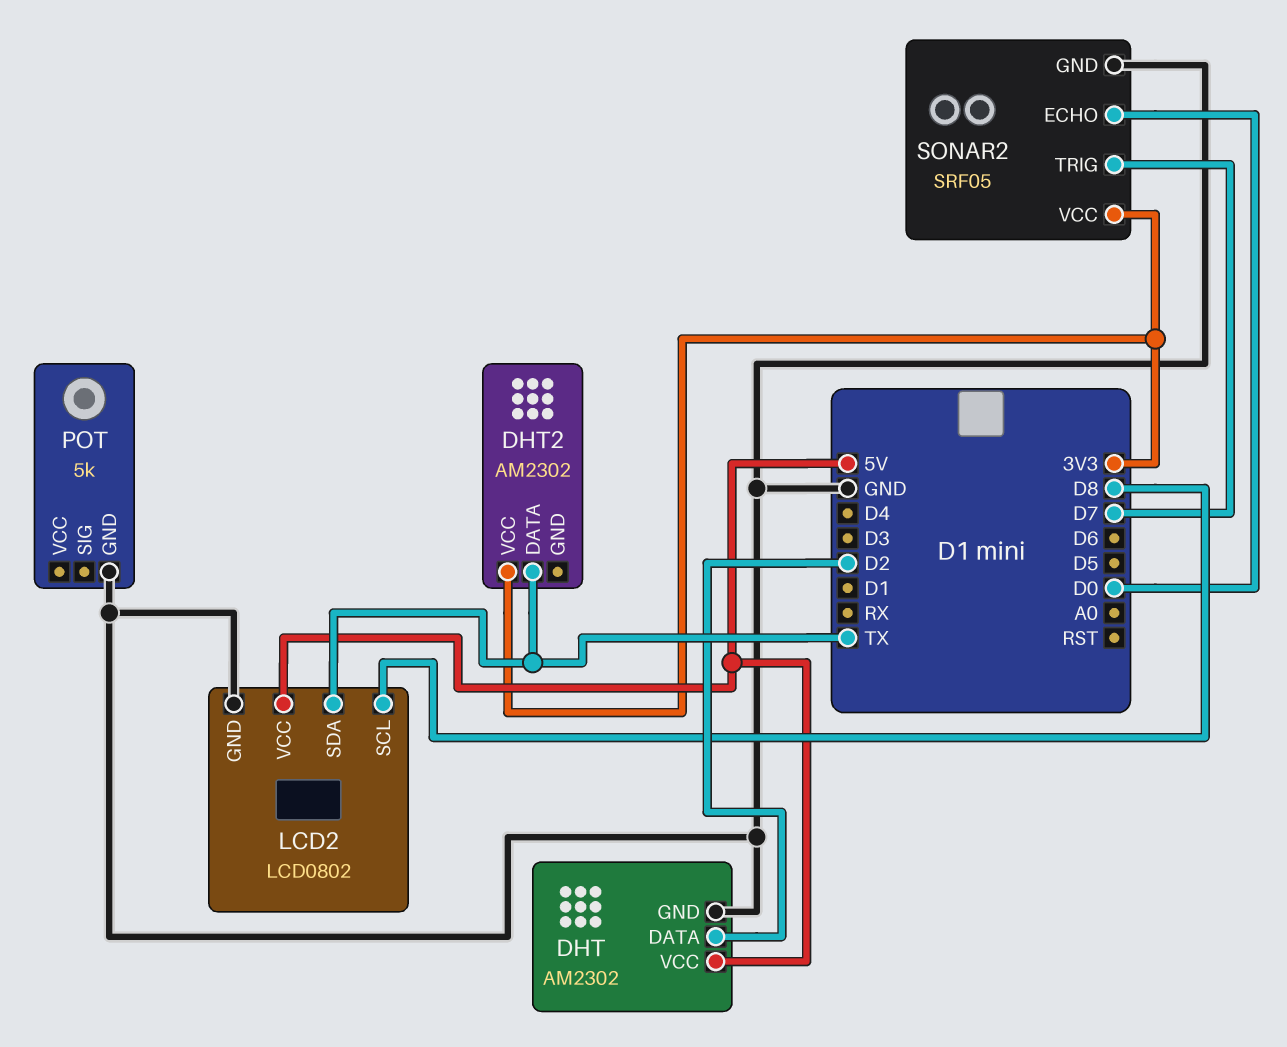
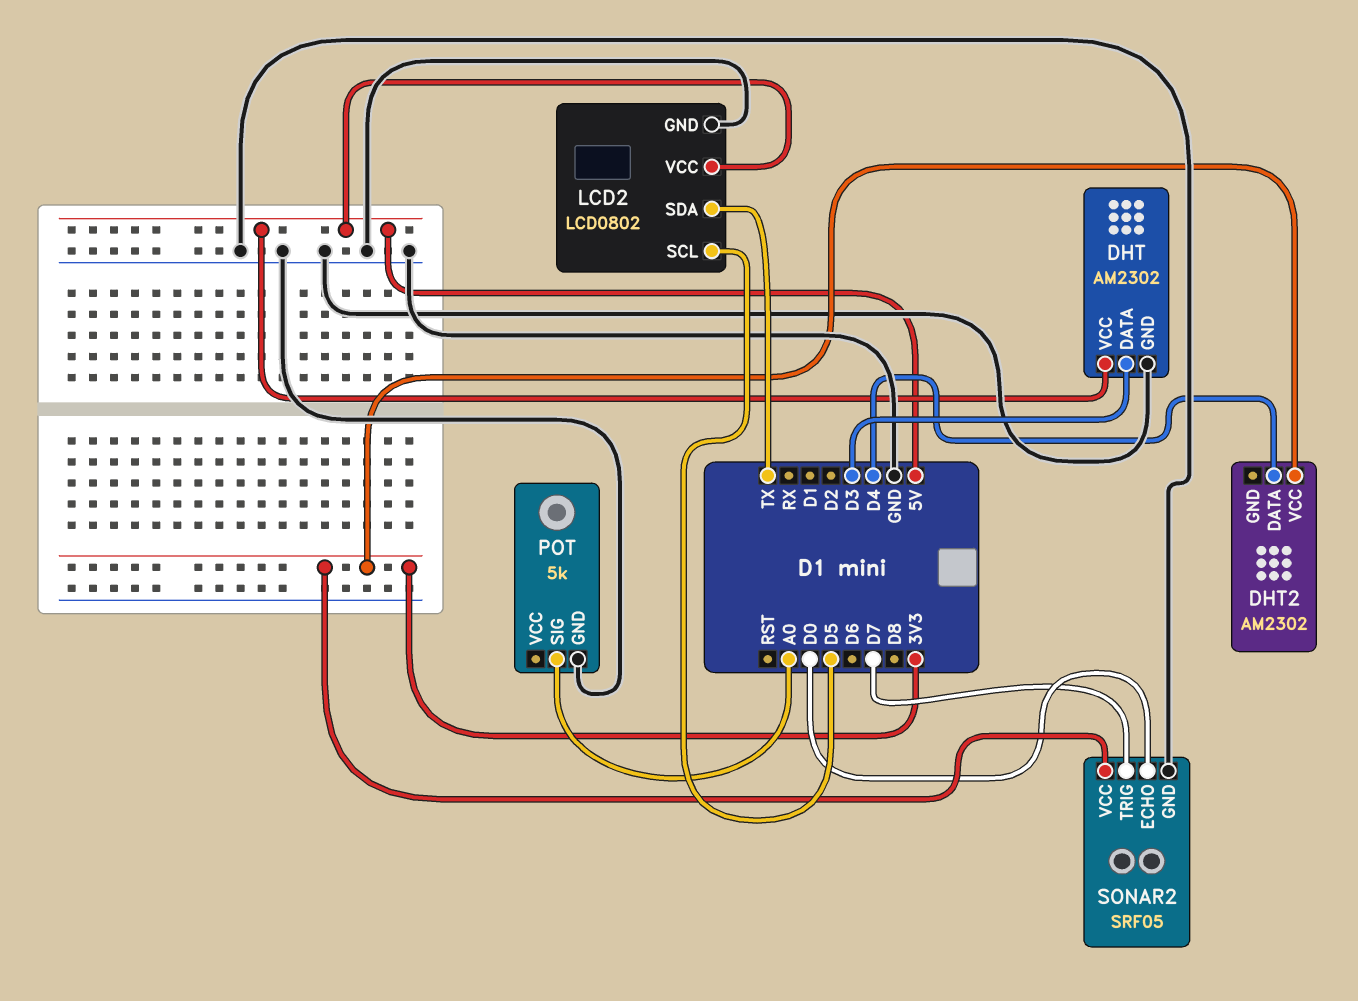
DHT pin DATA: D2 -> D3
DHT2 pin DATA: TX -> D4
LCD2 pin SCL: D8 -> D5
POT pin SIG: none -> A0

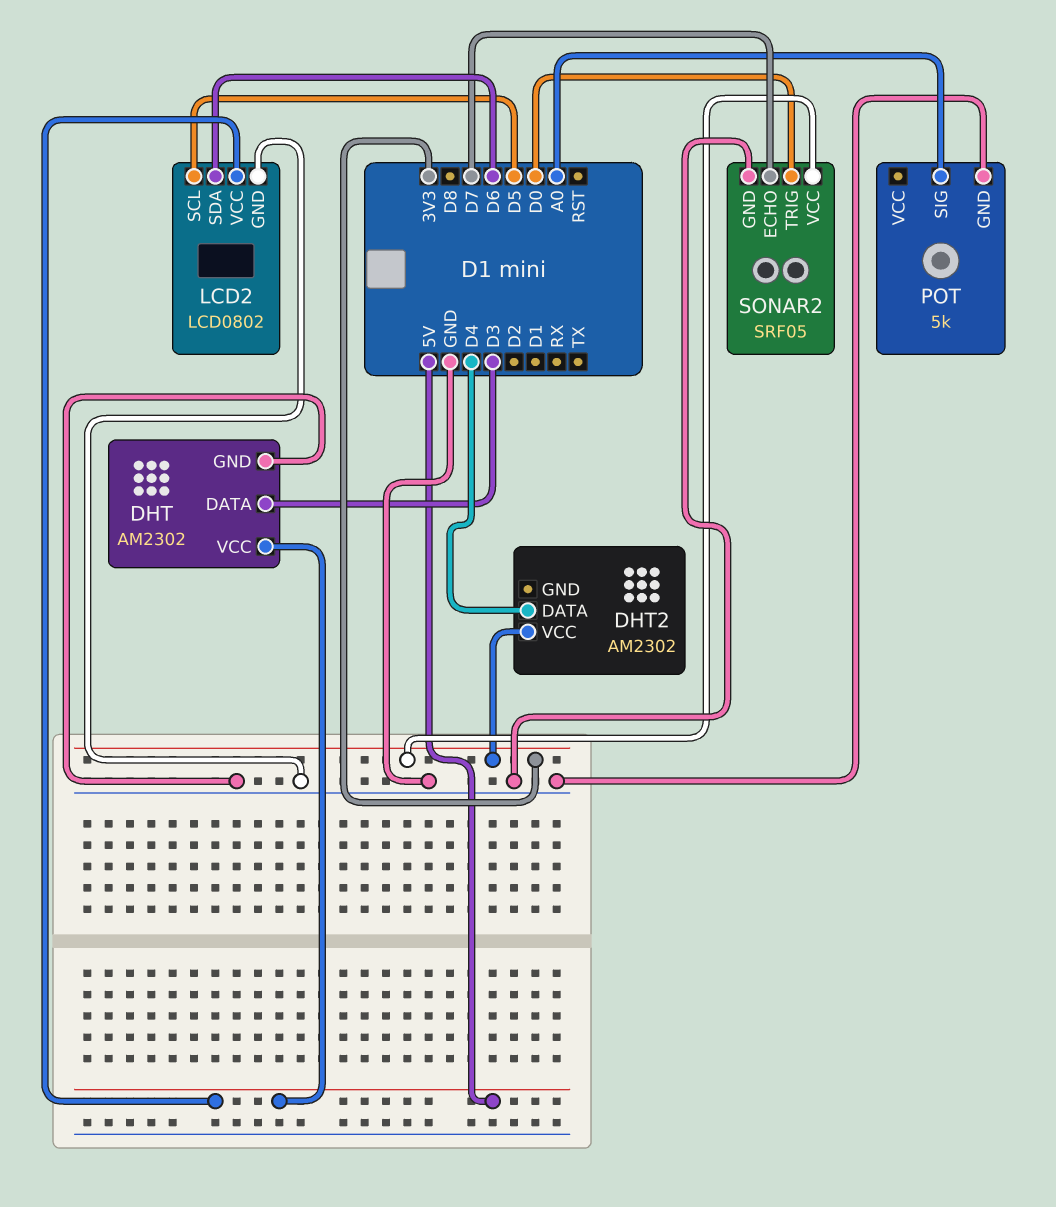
LCD2 pin SDA: TX -> D6
SONAR2 pin ECHO: D0 -> D7
SONAR2 pin TRIG: D7 -> D0

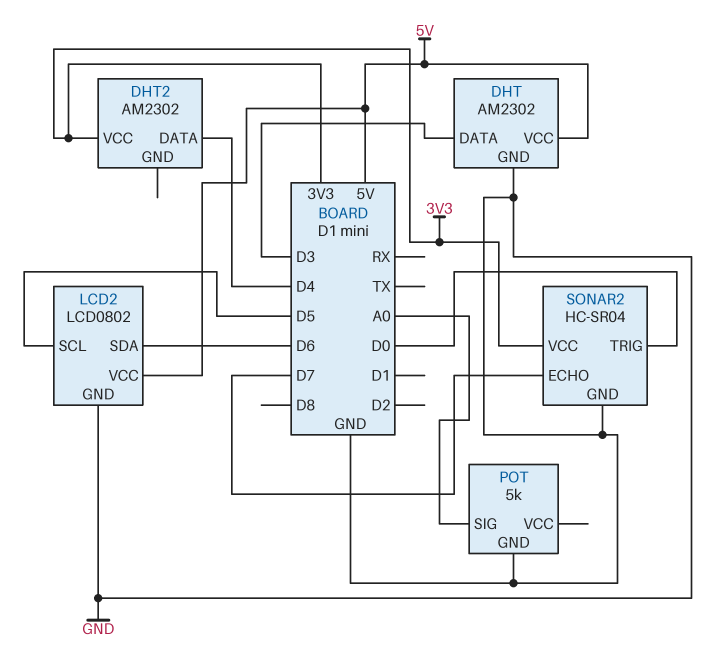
SONAR2: SRF05 -> HC-SR04

